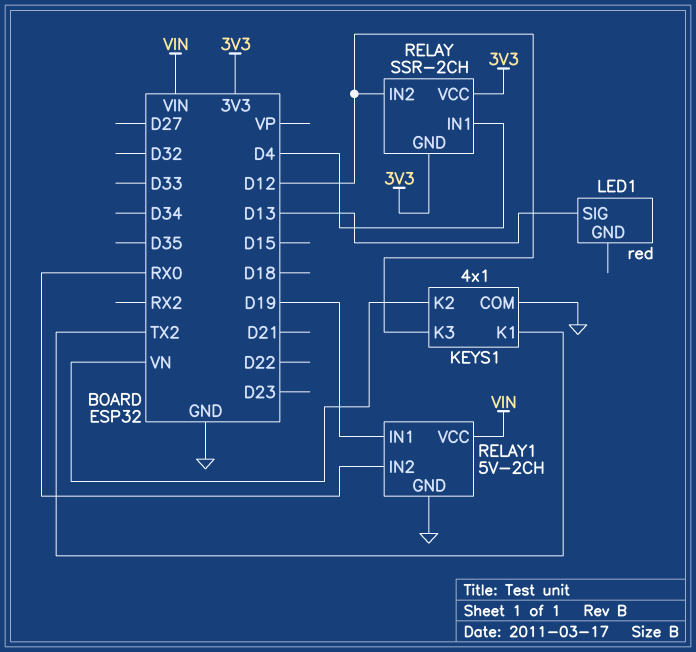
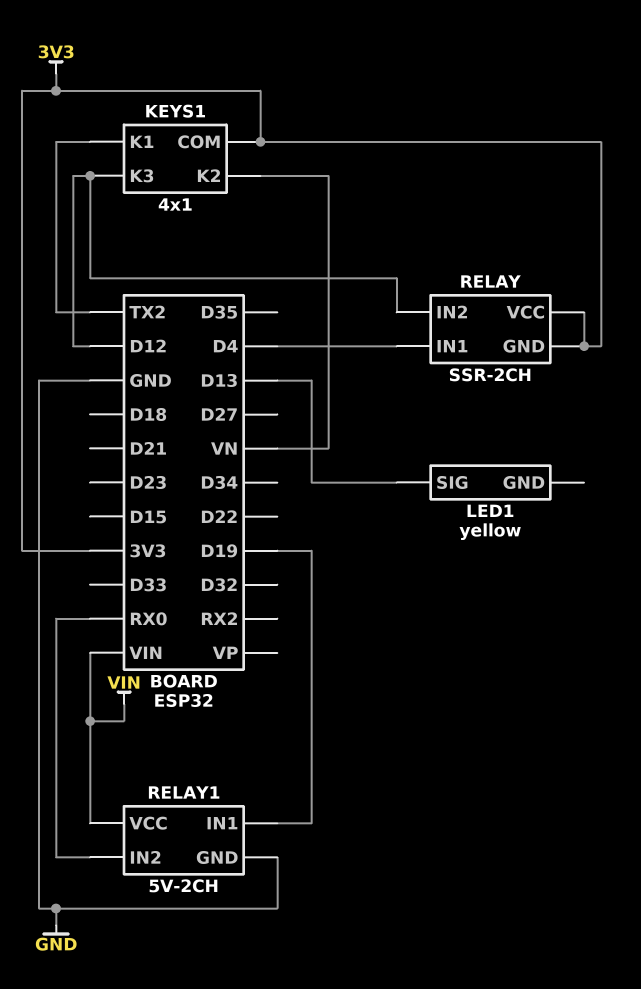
KEYS1 pin COM: GND -> 3V3
LED1: red -> yellow

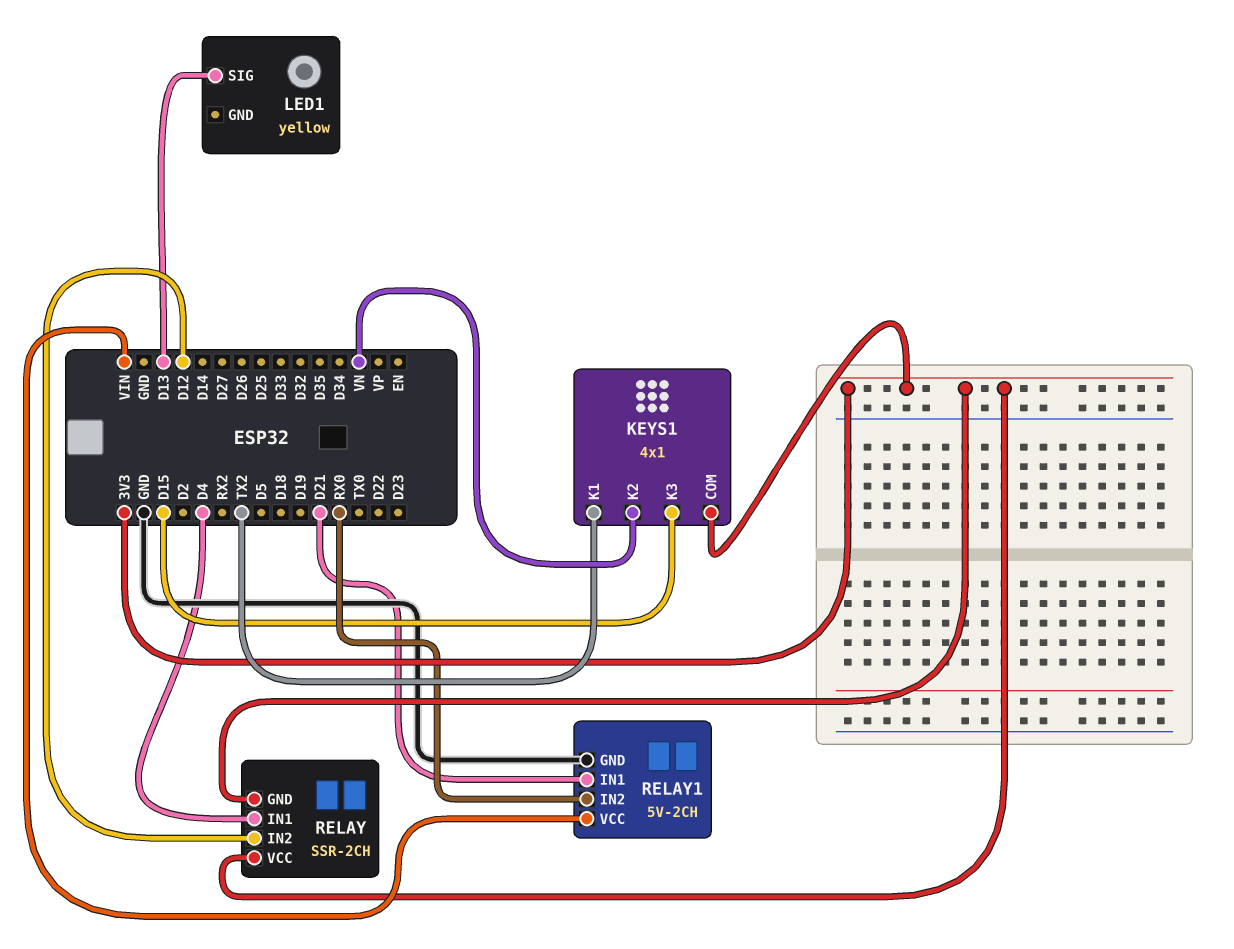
KEYS1 pin K3: D12 -> D15
RELAY1 pin IN1: D19 -> D21

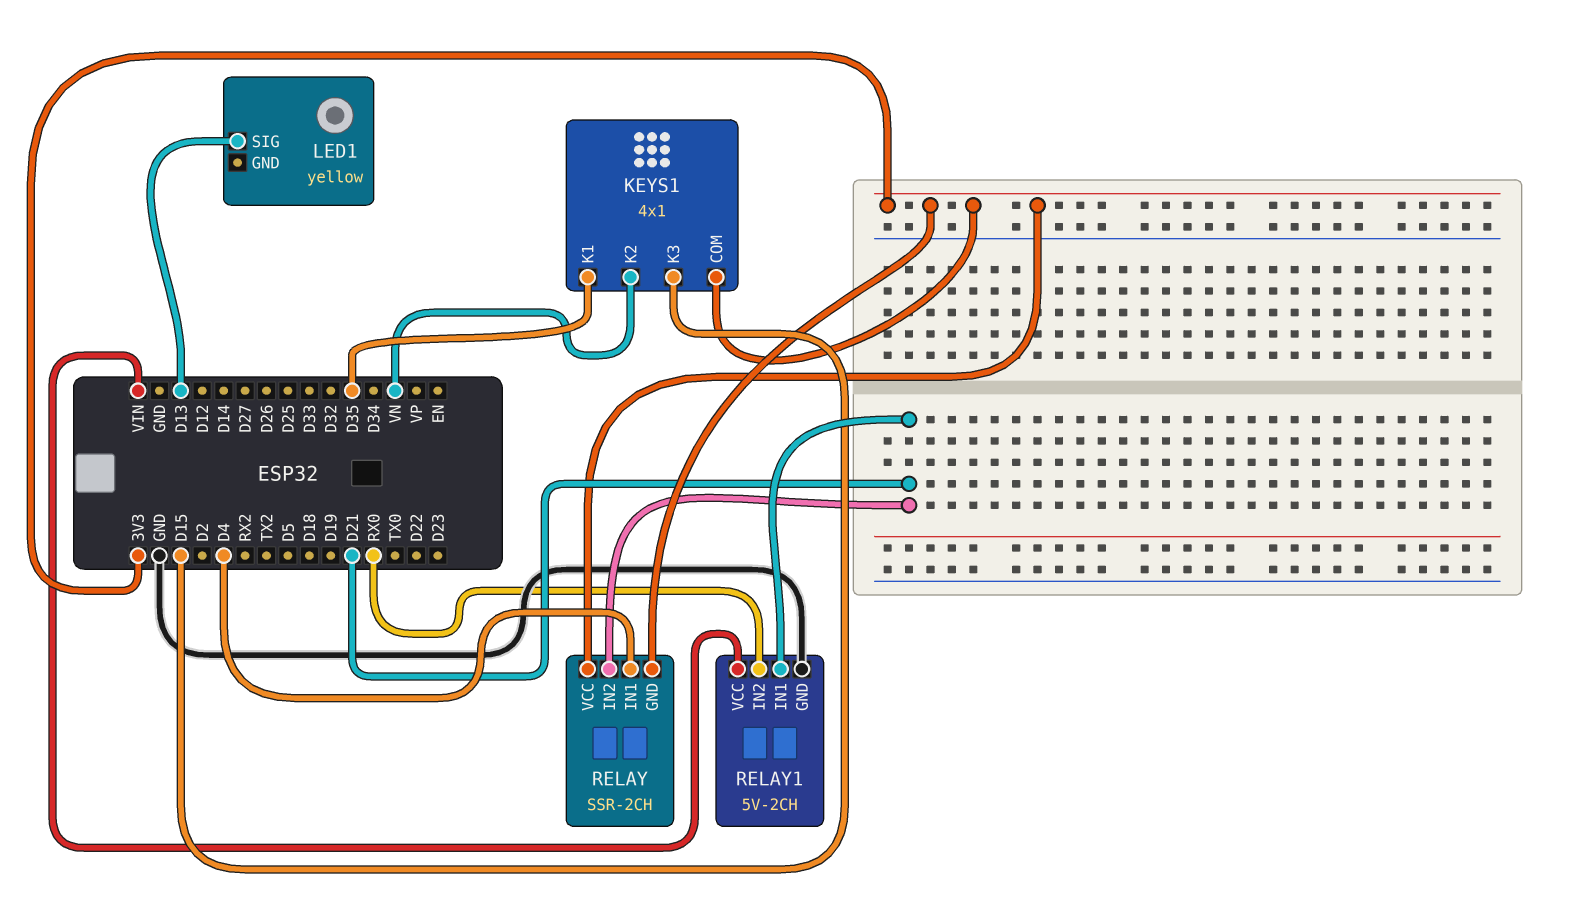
KEYS1 pin K1: TX2 -> D35
RELAY pin IN2: D12 -> D21

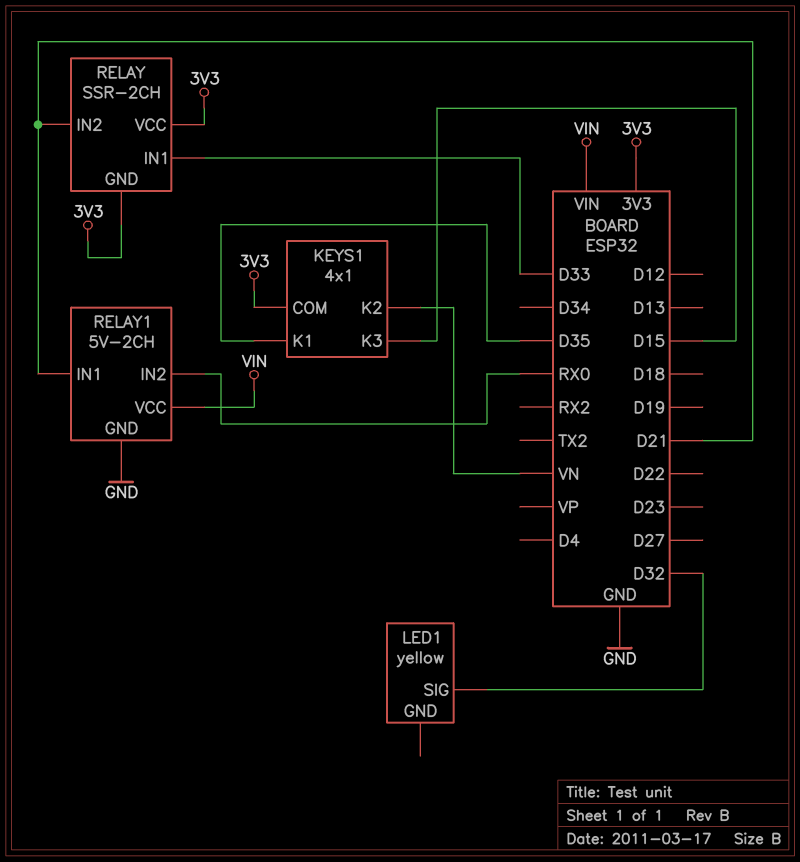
LED1 pin SIG: D13 -> D32
RELAY pin IN1: D4 -> D33

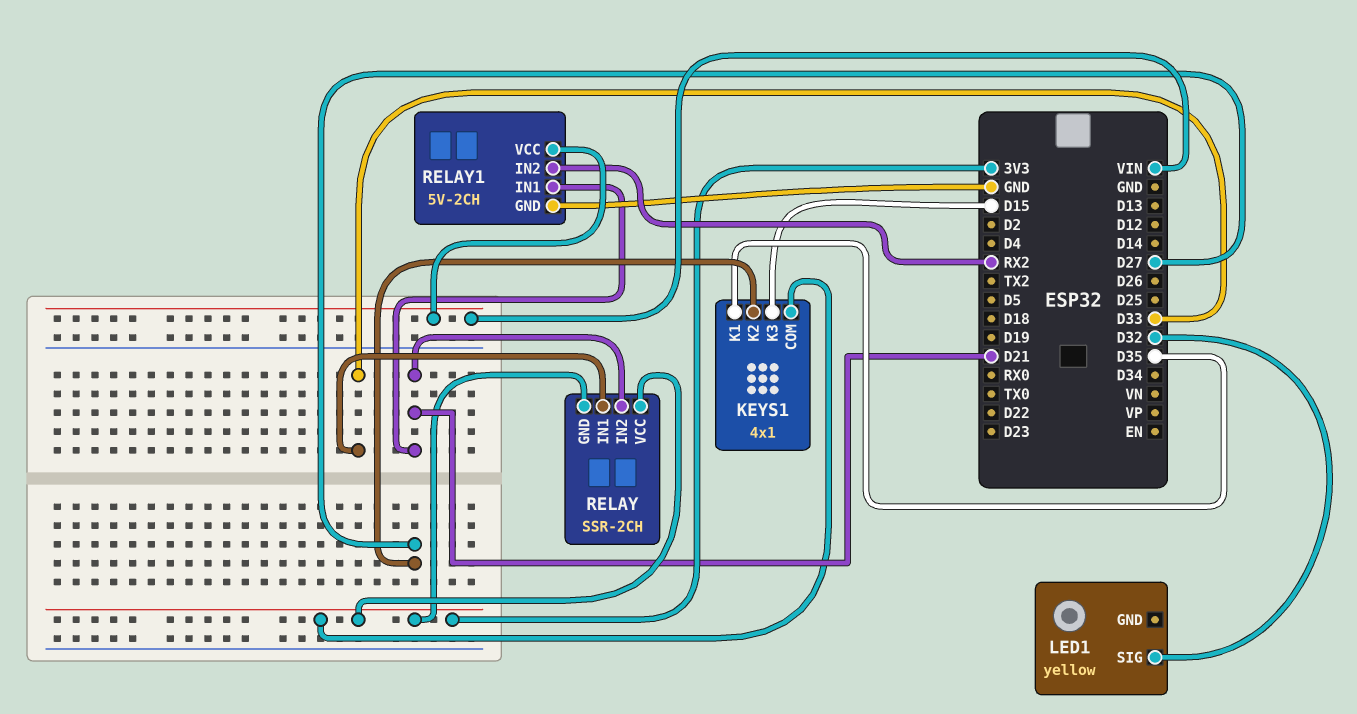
KEYS1 pin K2: VN -> D27
RELAY1 pin IN2: RX0 -> RX2

